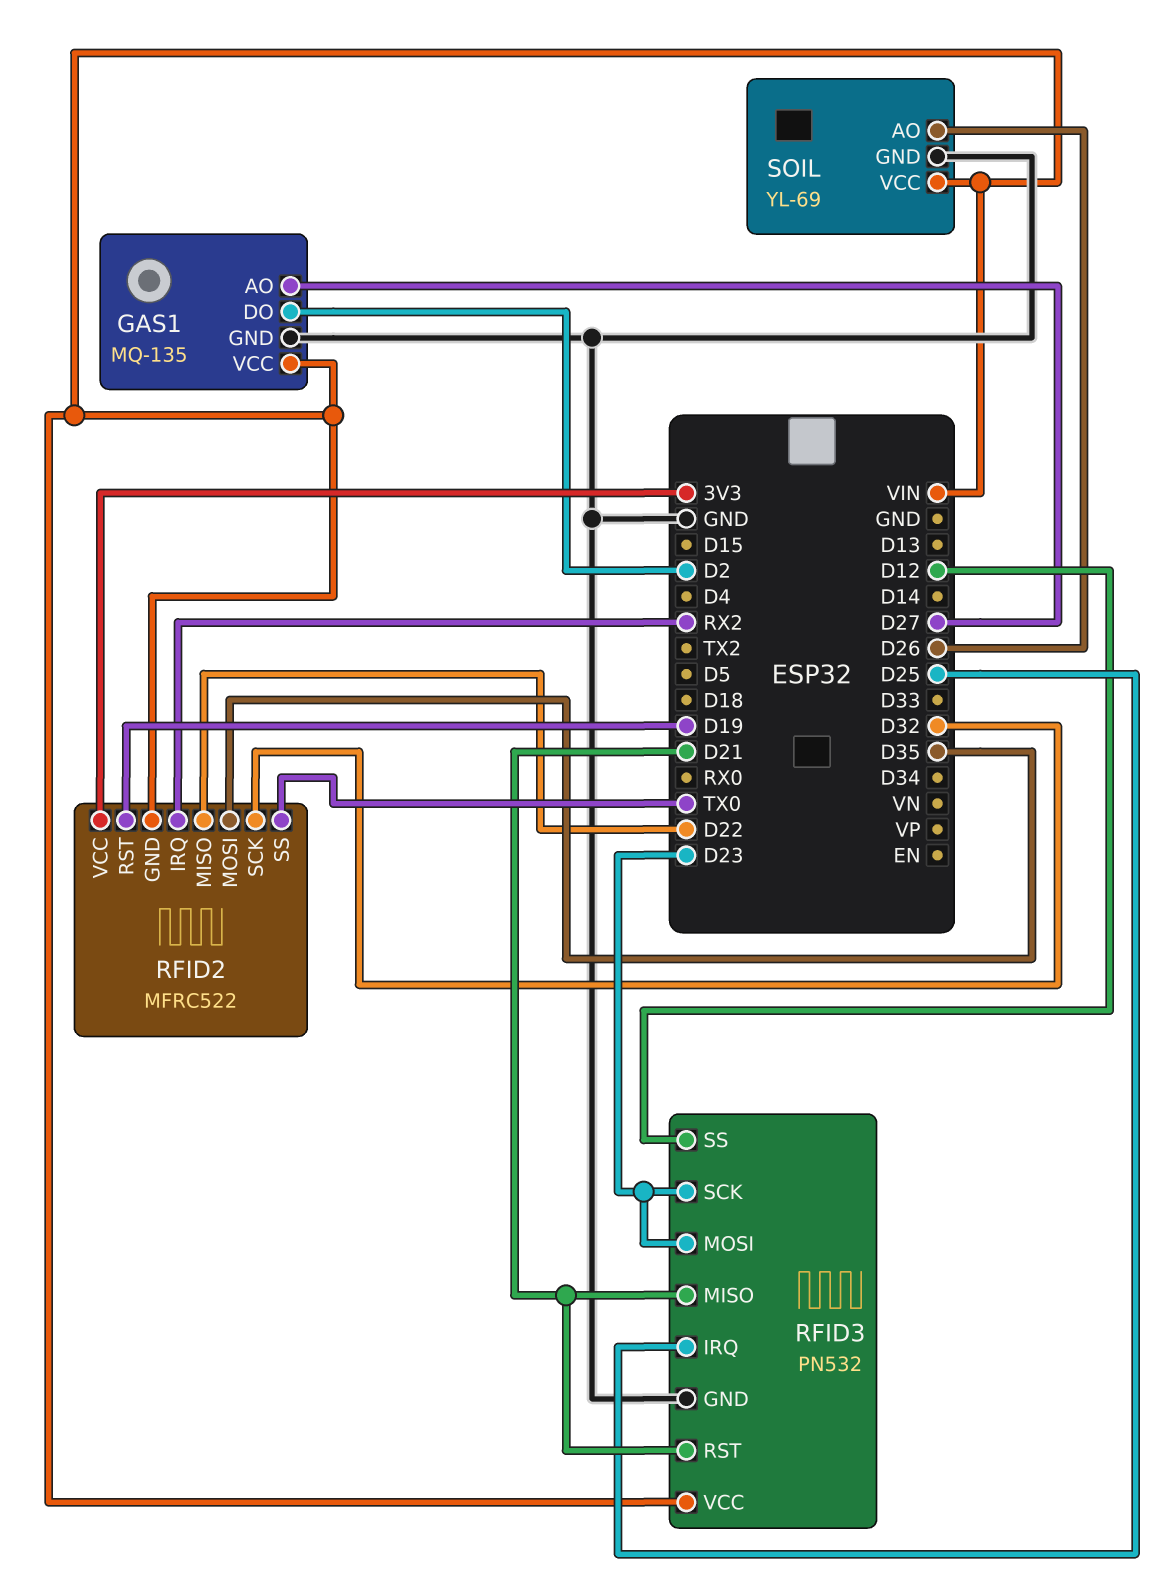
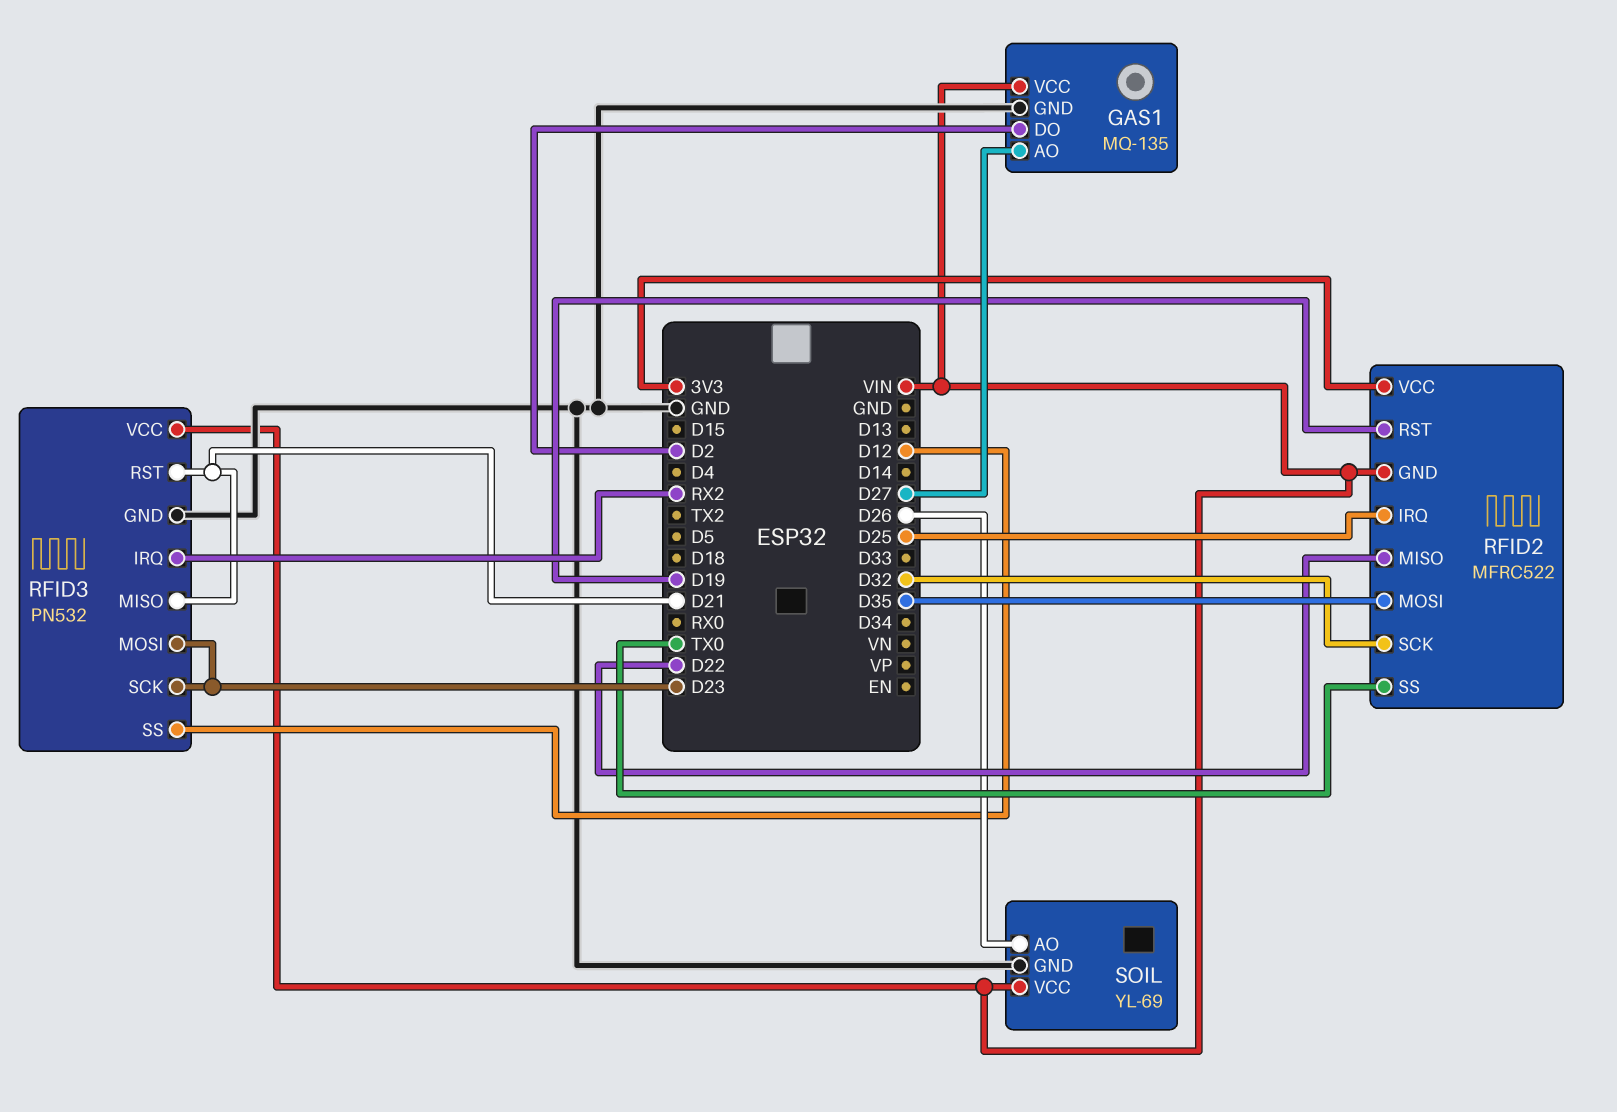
RFID2 pin IRQ: RX2 -> D25
RFID3 pin IRQ: D25 -> RX2

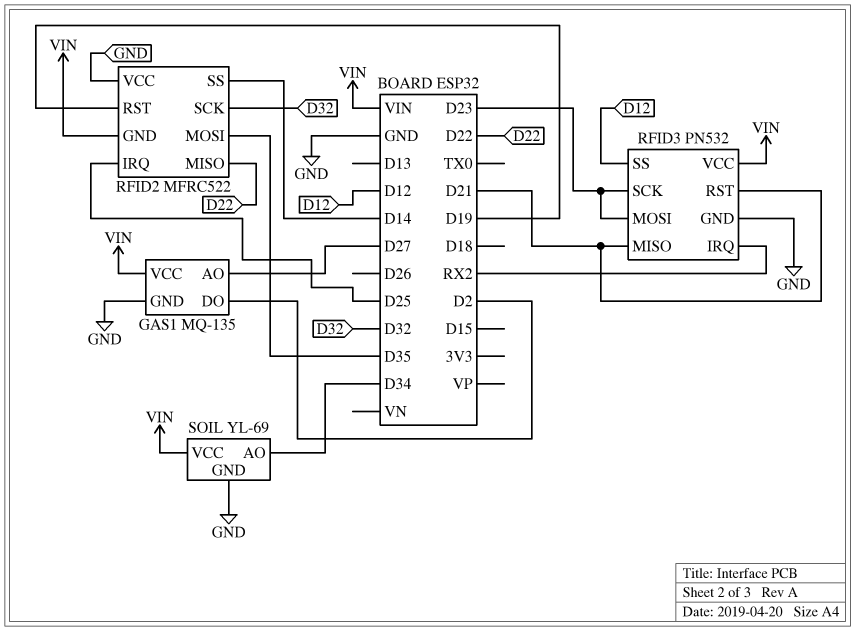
RFID2 pin SS: TX0 -> D14
RFID2 pin VCC: 3V3 -> GND
SOIL pin AO: D26 -> D34

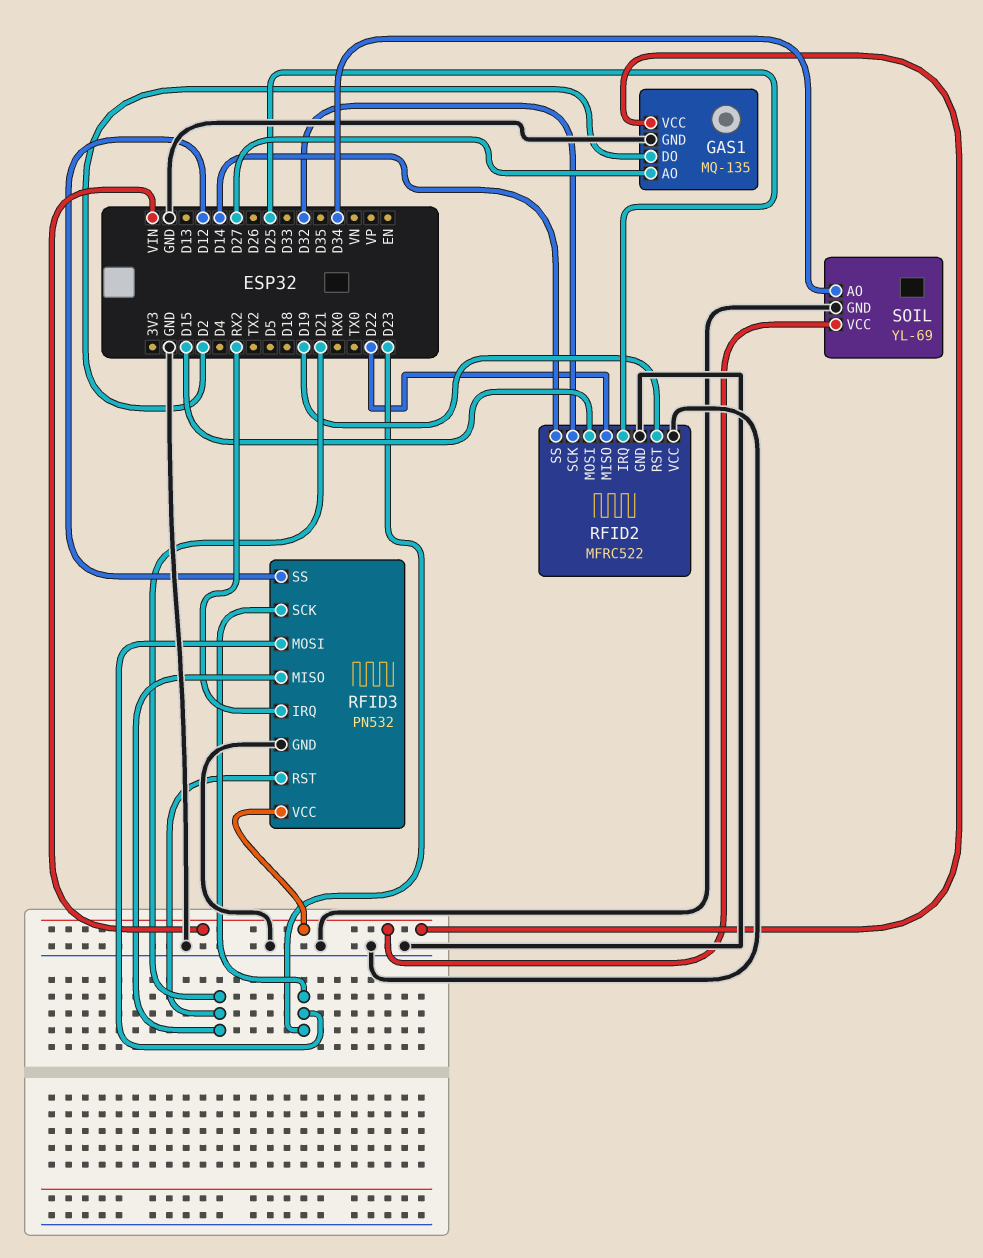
RFID2 pin GND: VIN -> GND
RFID2 pin MOSI: D35 -> D15

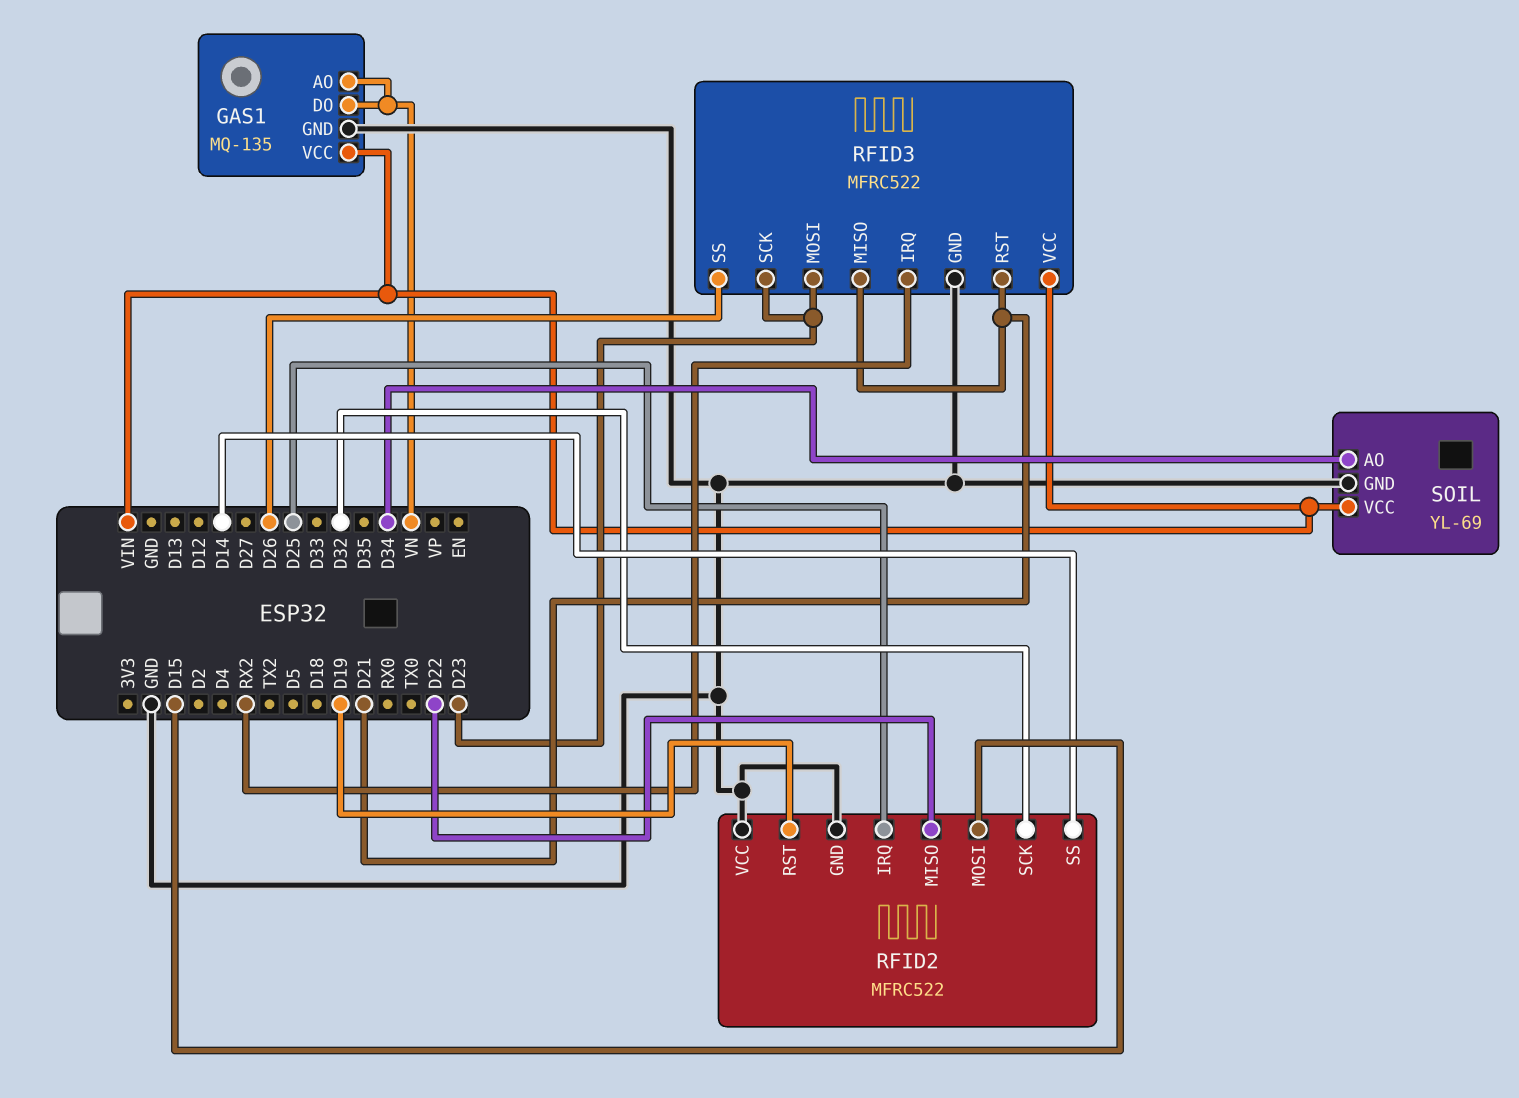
GAS1 pin AO: D27 -> VN
GAS1 pin DO: D2 -> VN
RFID3: PN532 -> MFRC522
RFID3 pin SS: D12 -> D26

